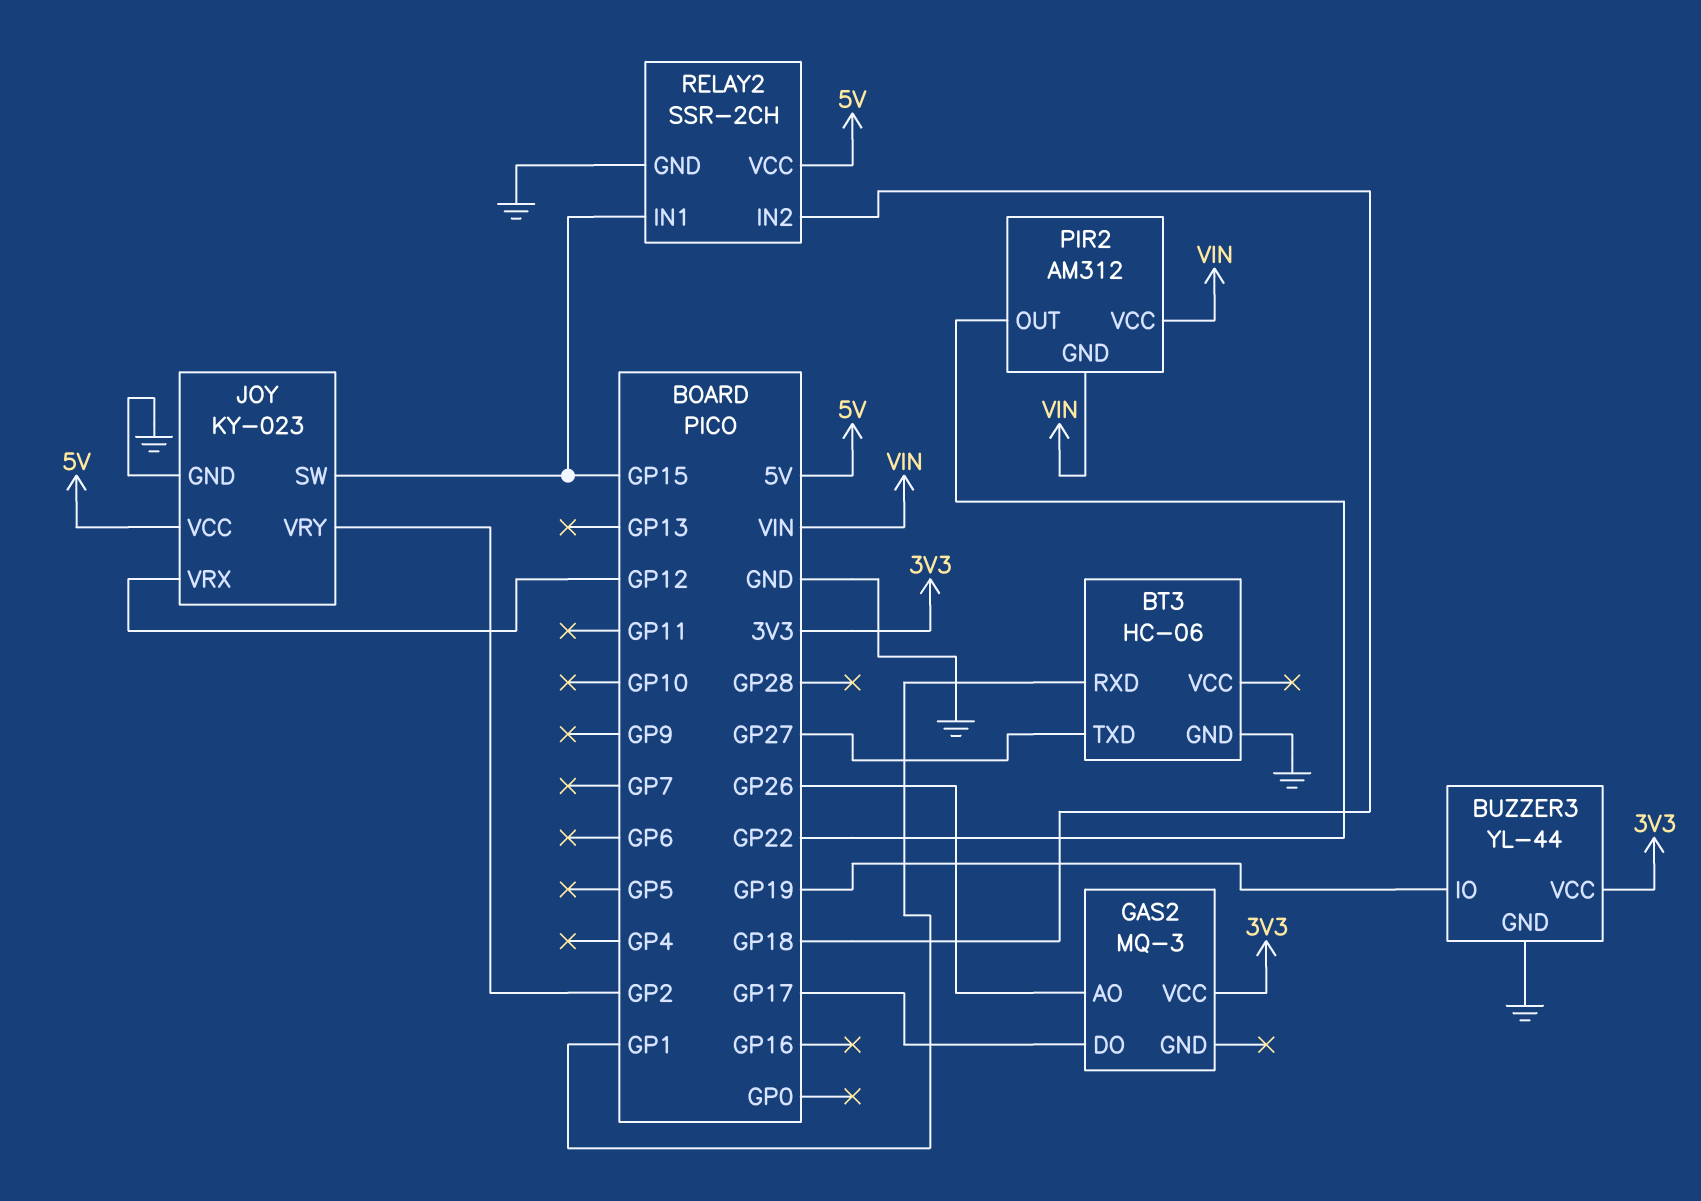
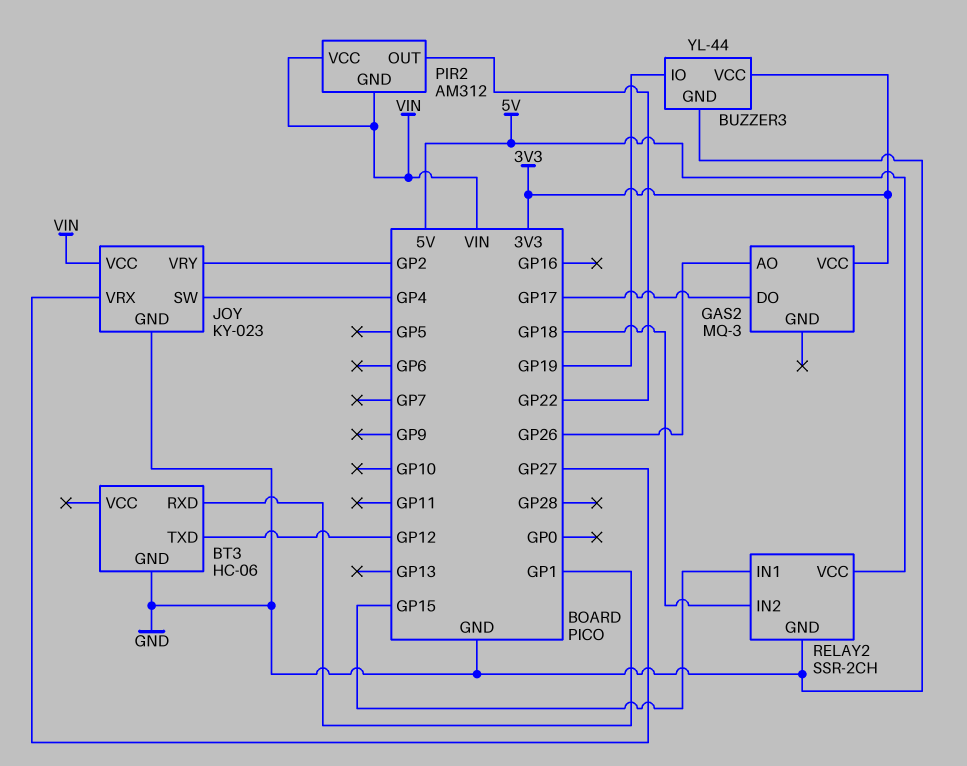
BT3 pin TXD: GP27 -> GP12
JOY pin SW: GP15 -> GP4
JOY pin VCC: 5V -> VIN
JOY pin VRX: GP12 -> GP27

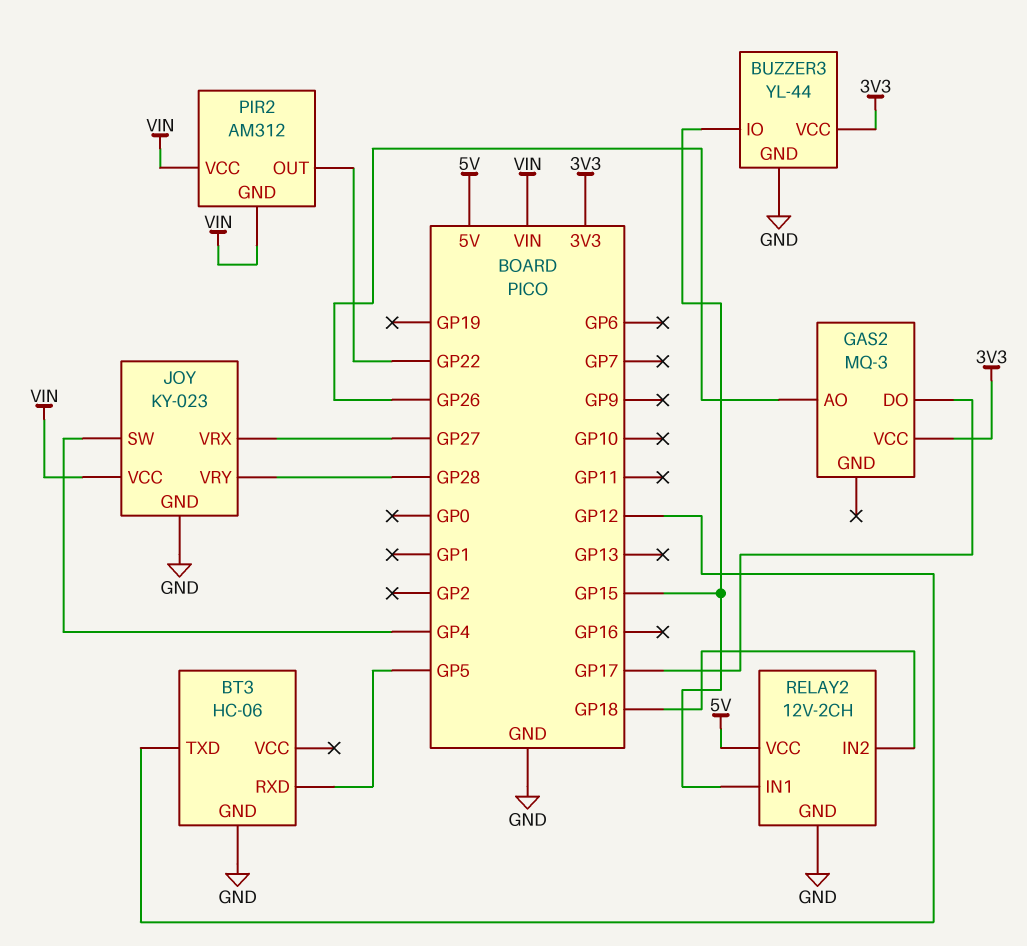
BT3 pin RXD: GP1 -> GP5
BUZZER3 pin IO: GP19 -> GP15
JOY pin VRY: GP2 -> GP28
RELAY2: SSR-2CH -> 12V-2CH

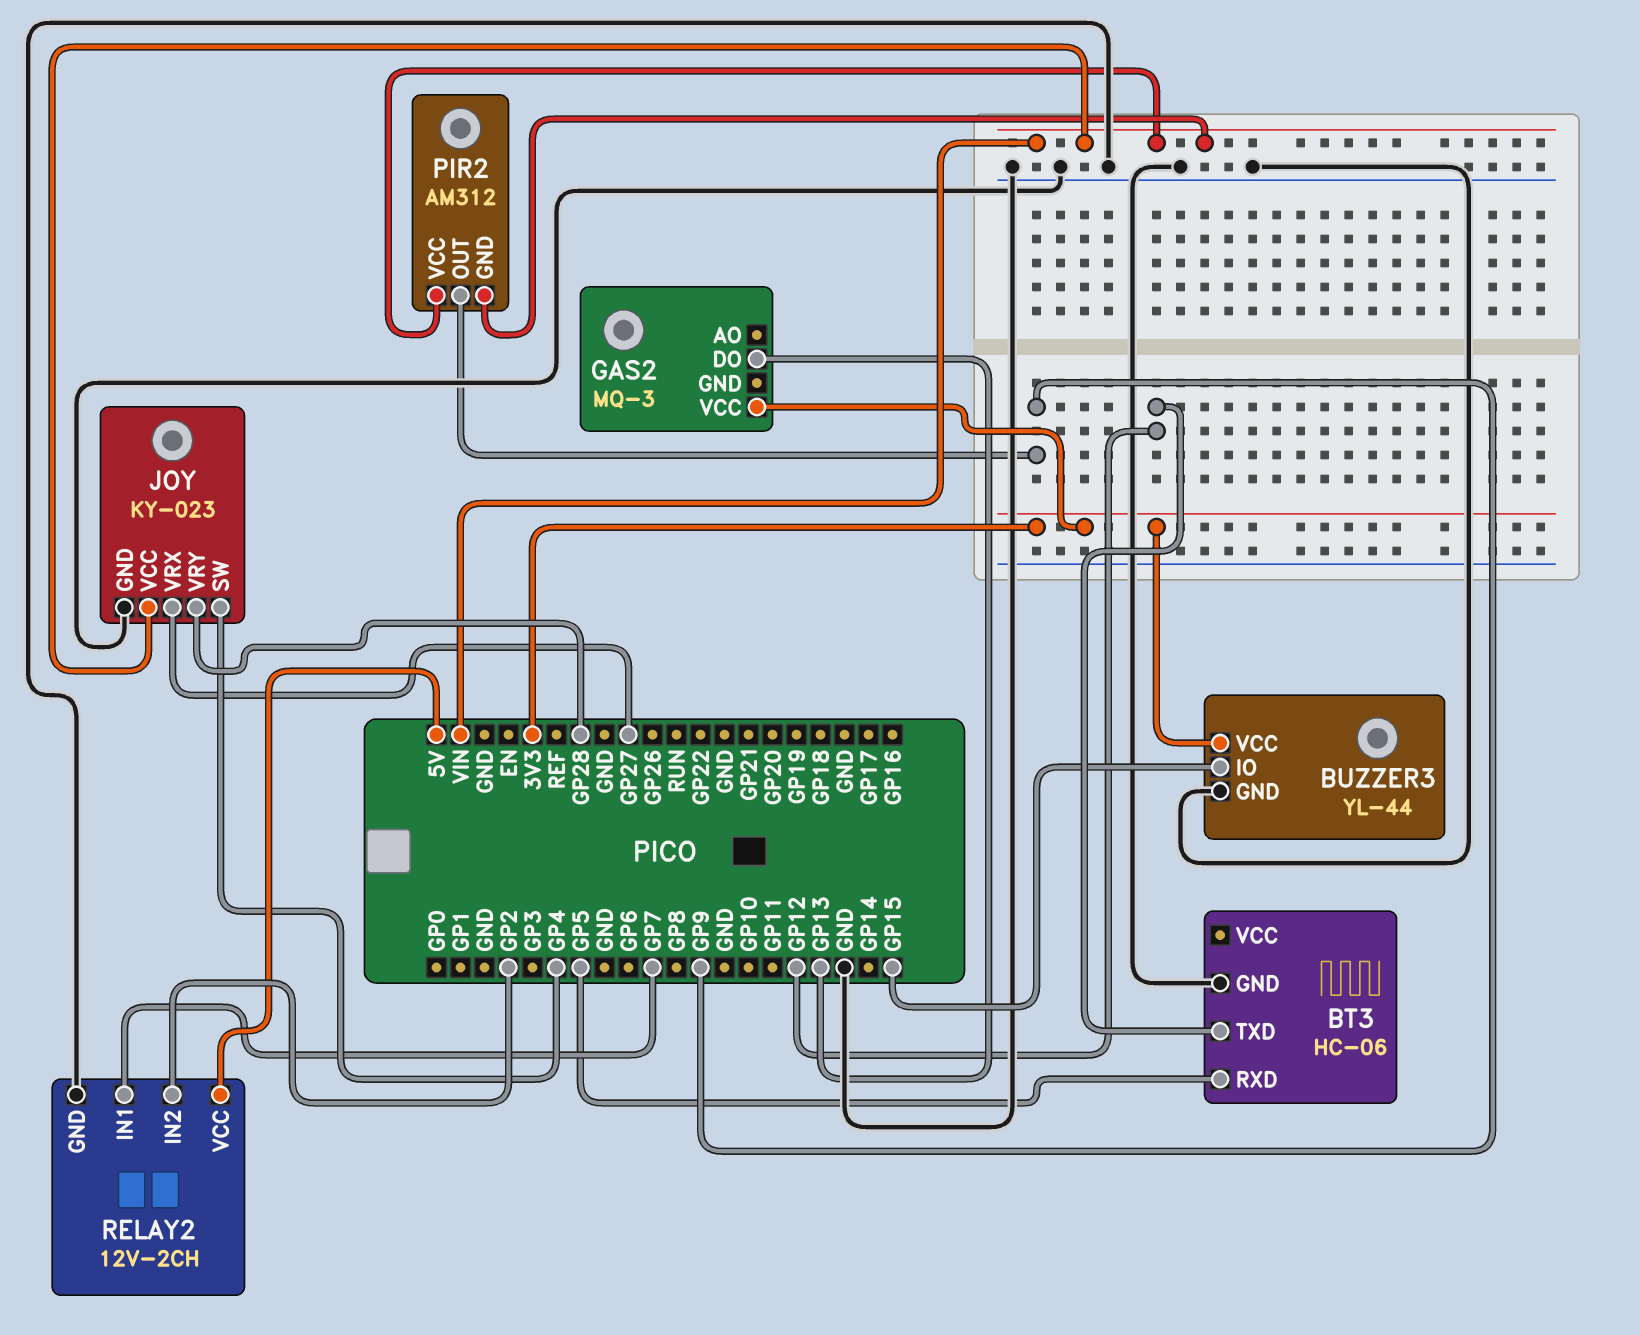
GAS2 pin AO: GP26 -> none
GAS2 pin DO: GP17 -> GP13
PIR2 pin OUT: GP22 -> GP9
RELAY2 pin IN1: GP15 -> GP7
RELAY2 pin IN2: GP18 -> GP2

